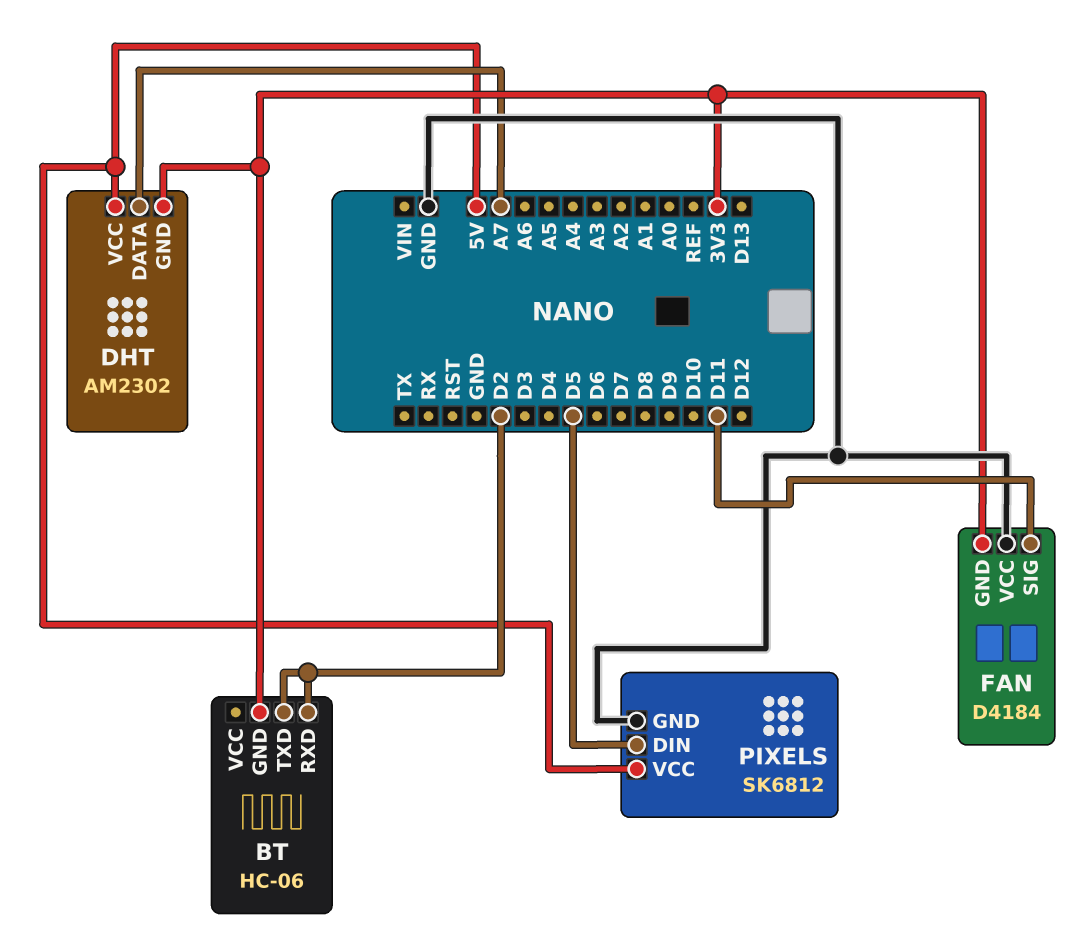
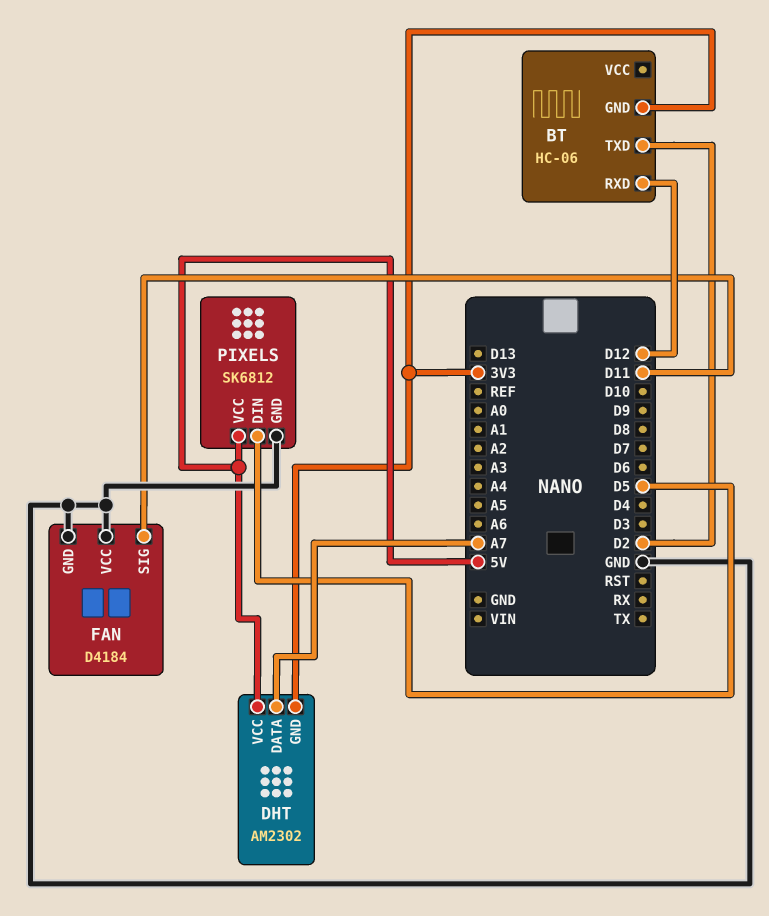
BT pin RXD: D2 -> D12
FAN pin GND: 3V3 -> GND

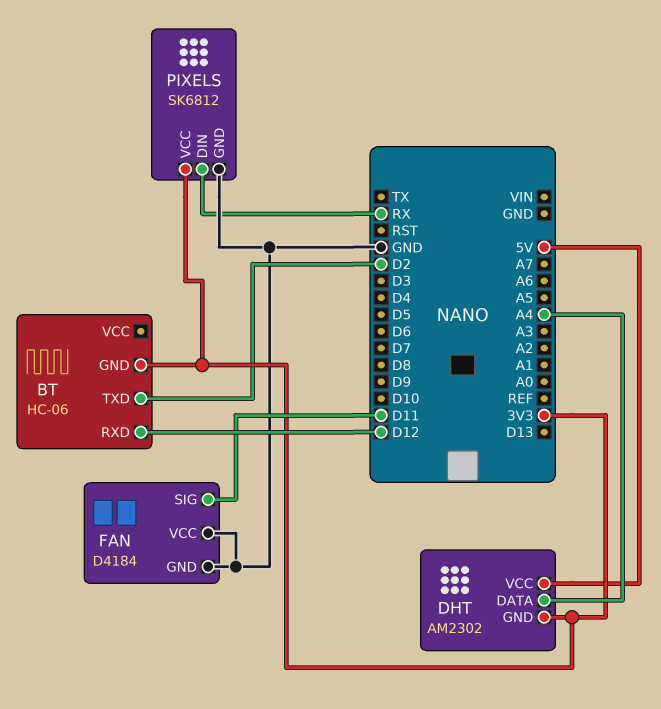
DHT pin DATA: A7 -> A4
PIXELS pin DIN: D5 -> RX
PIXELS pin VCC: 5V -> 3V3

